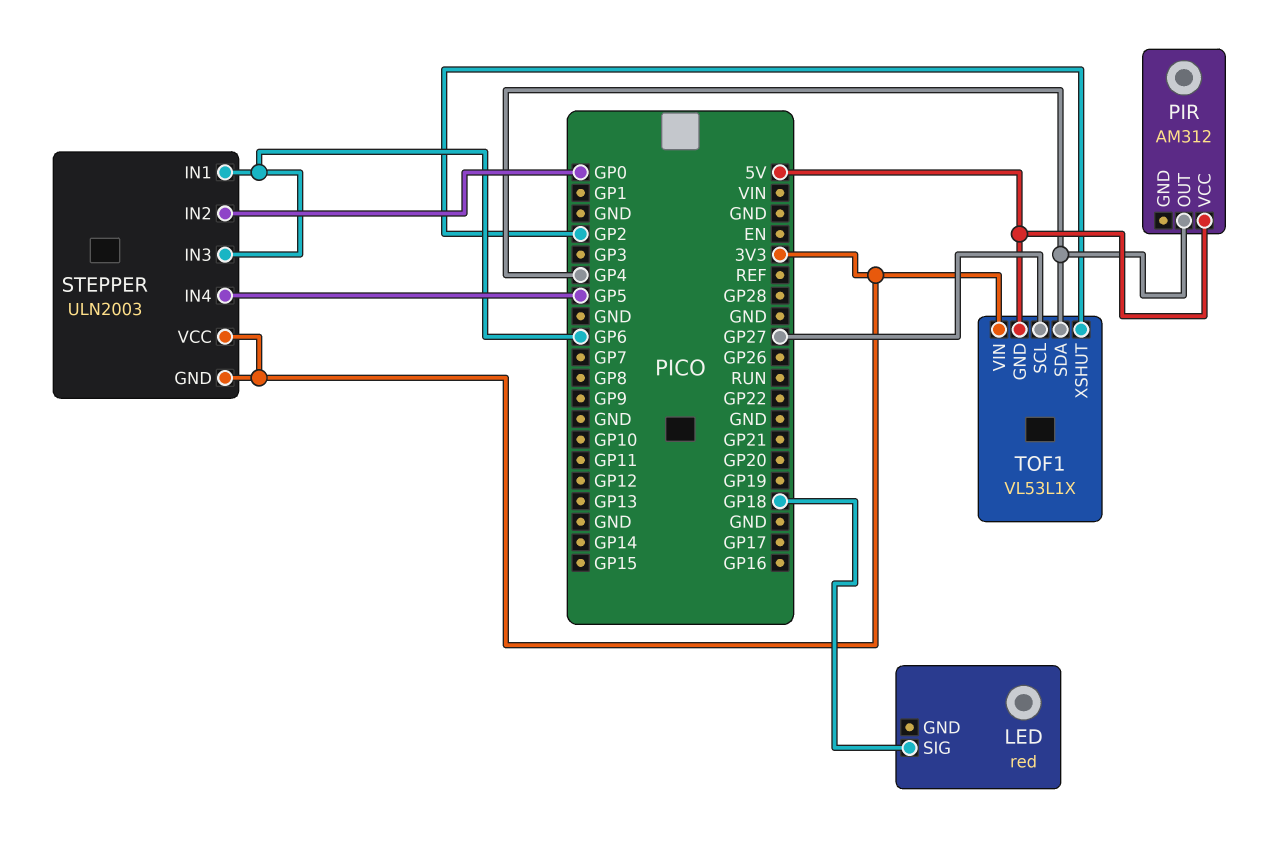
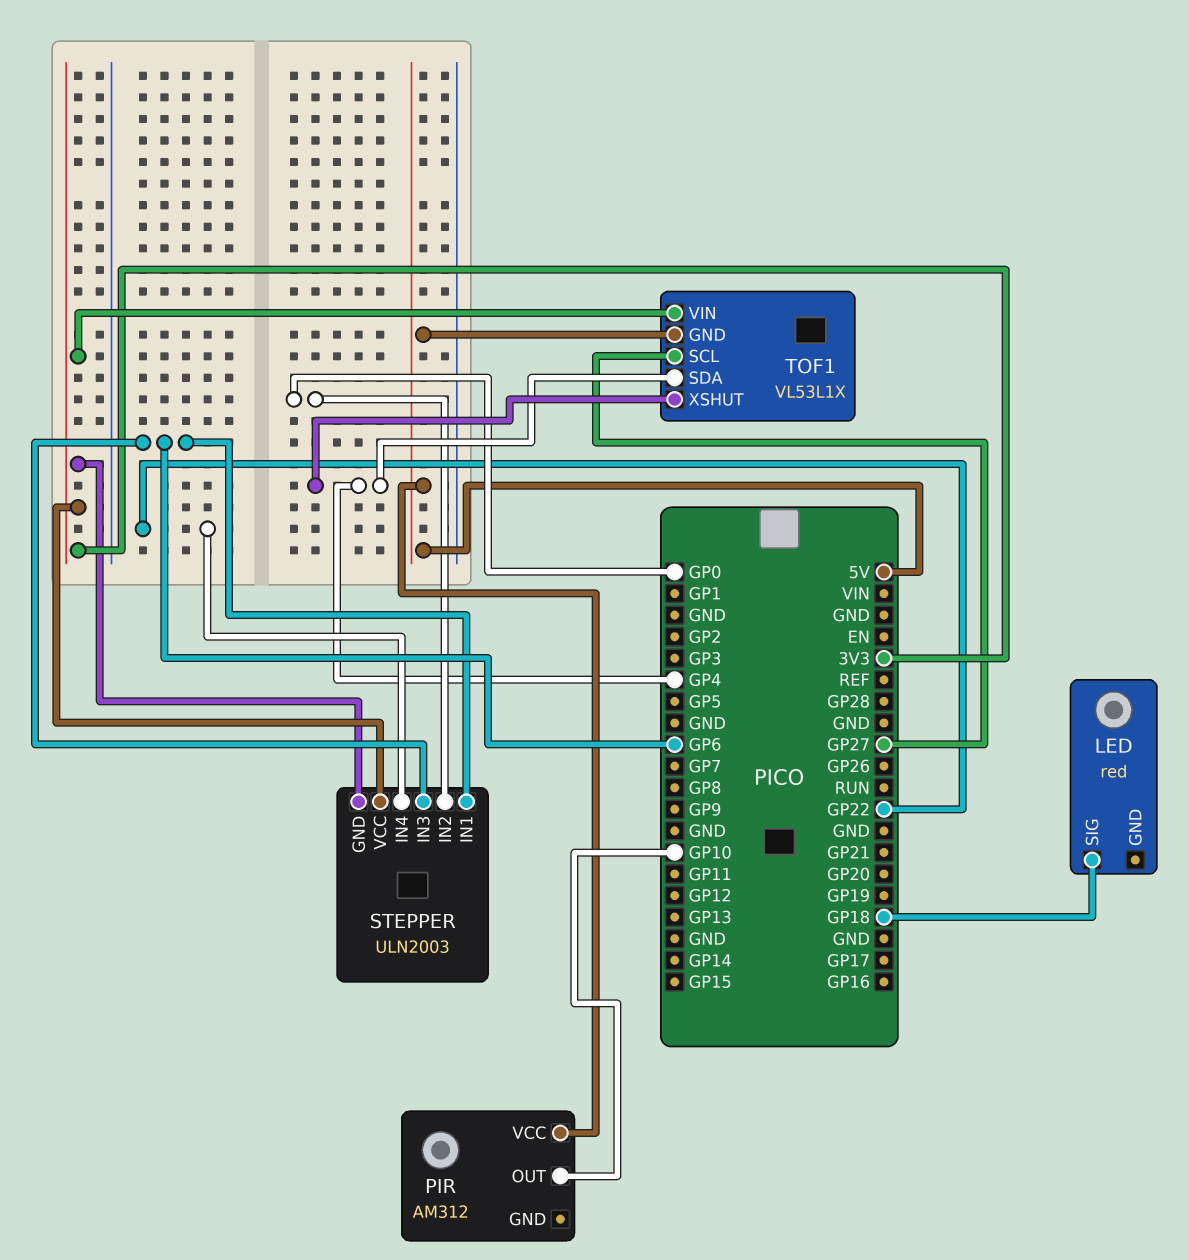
PIR pin OUT: GP4 -> GP10
STEPPER pin IN4: GP5 -> GP22
TOF1 pin XSHUT: GP2 -> GP4

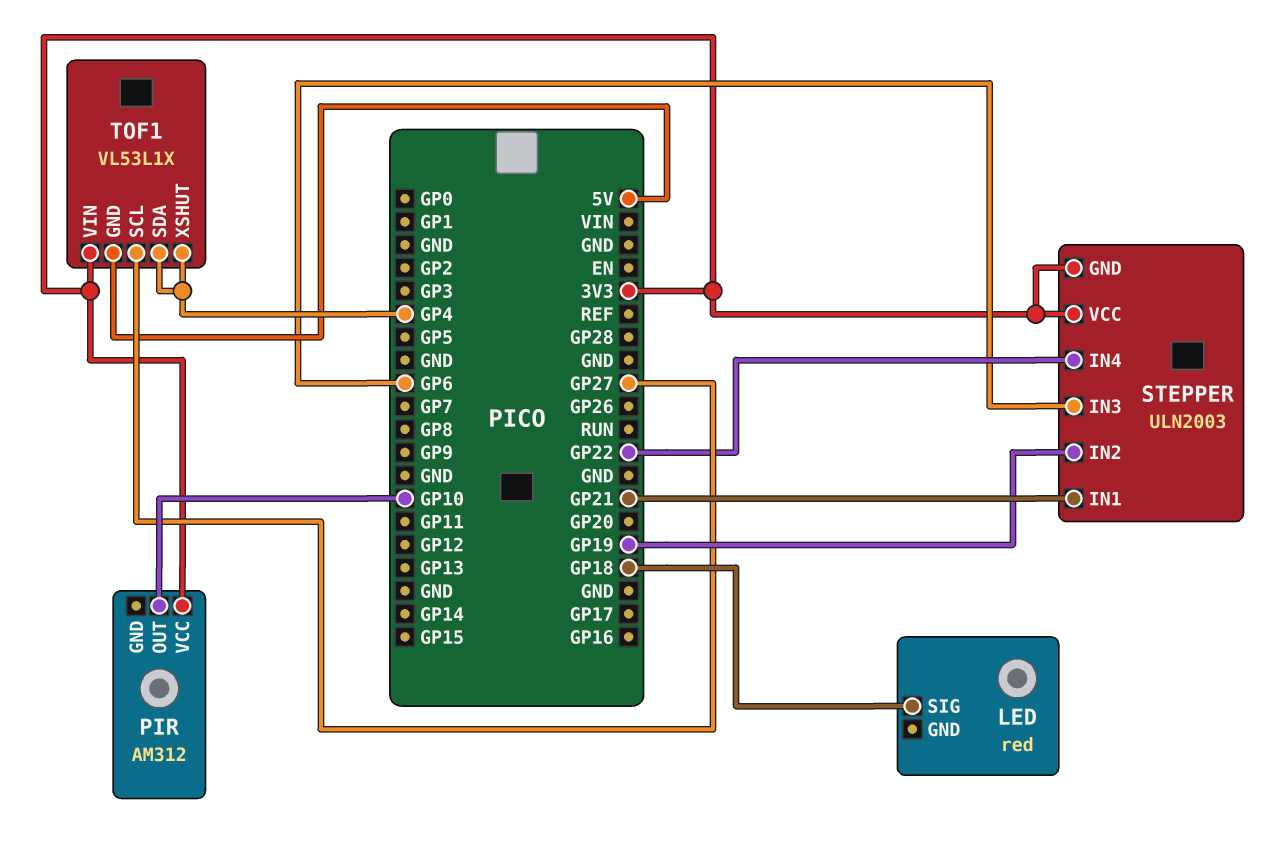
PIR pin VCC: 5V -> 3V3
STEPPER pin IN1: GP6 -> GP21
STEPPER pin IN2: GP0 -> GP19

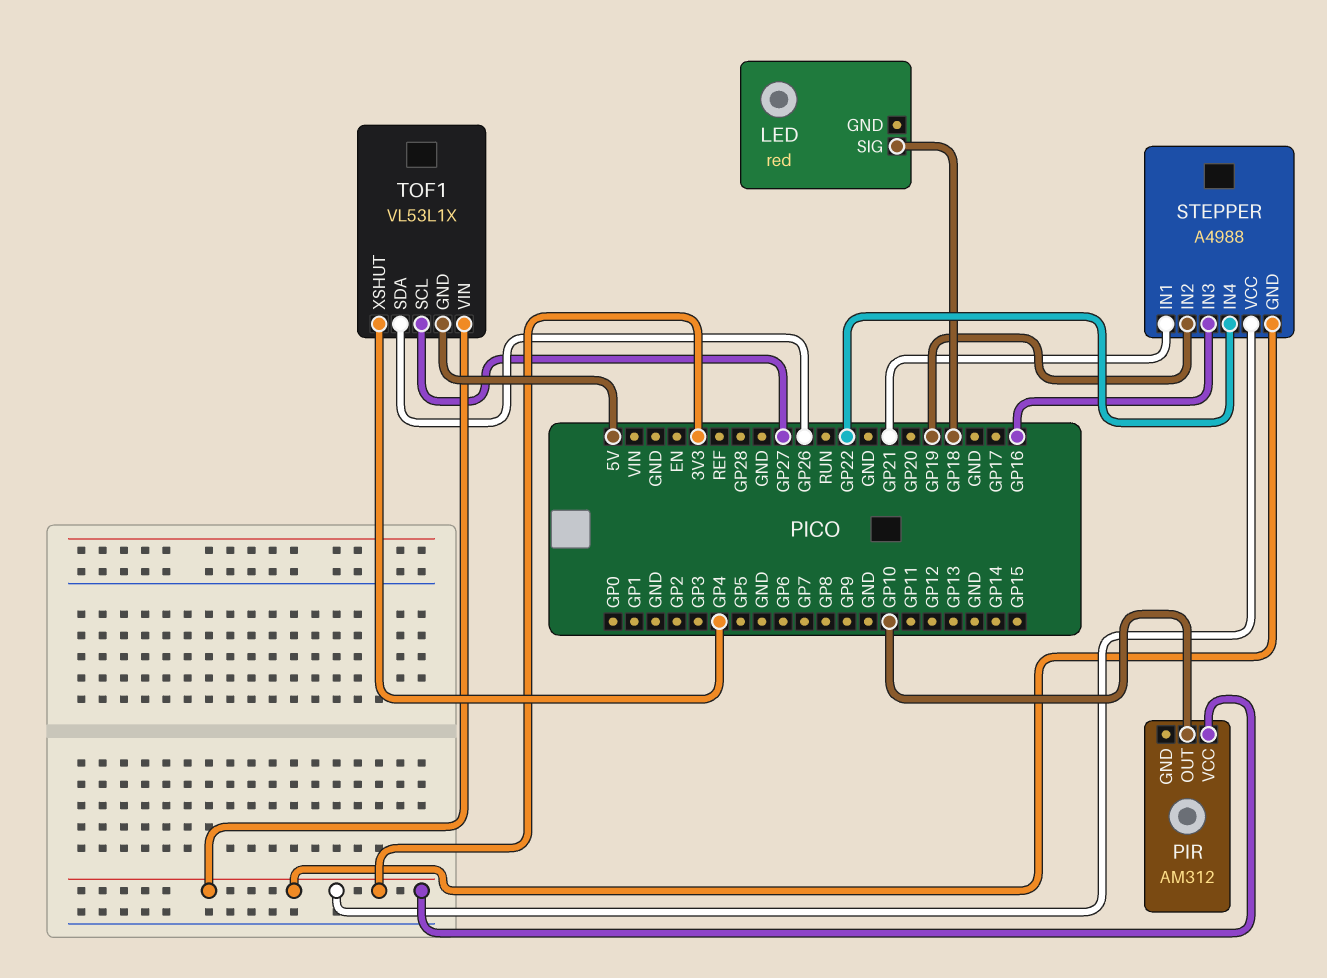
STEPPER: ULN2003 -> A4988
STEPPER pin IN3: GP6 -> GP16
TOF1 pin SDA: GP4 -> GP26

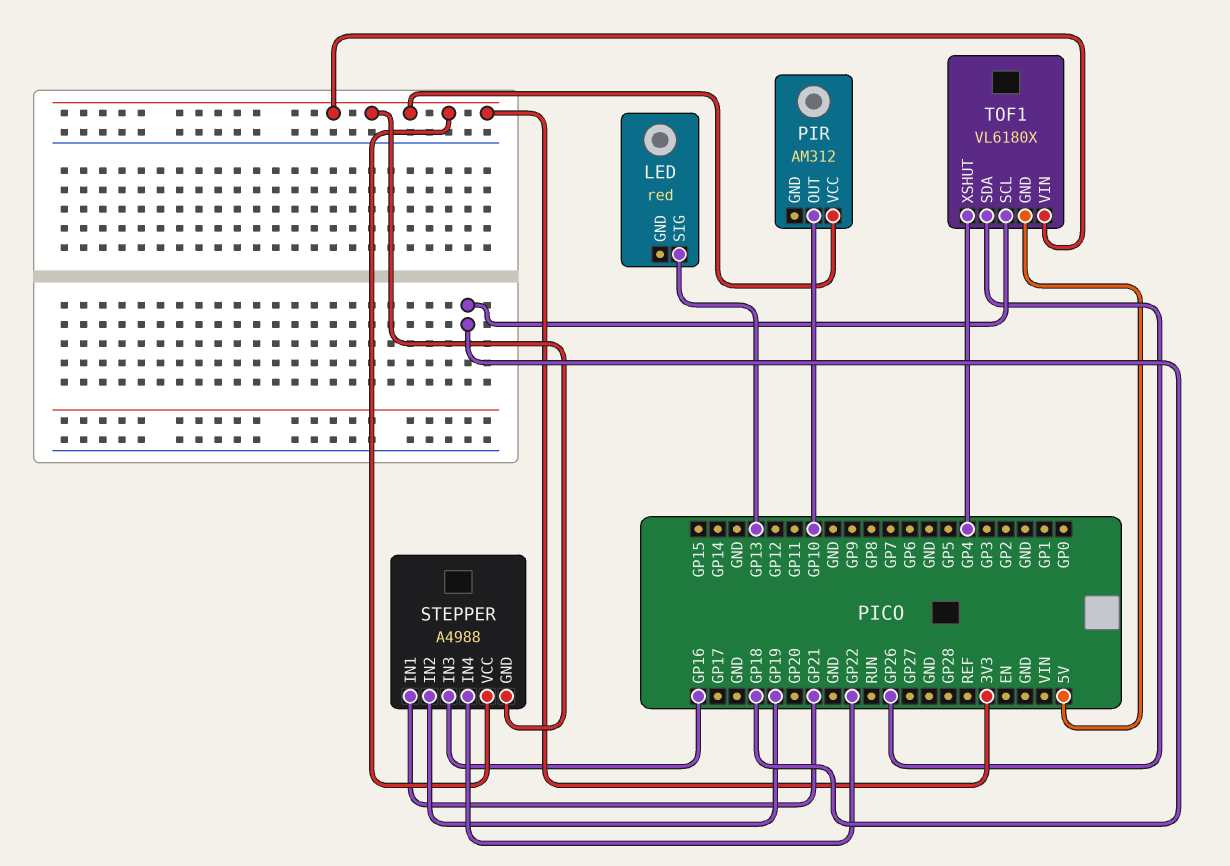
LED pin SIG: GP18 -> GP13
TOF1: VL53L1X -> VL6180X
TOF1 pin SCL: GP27 -> GP18

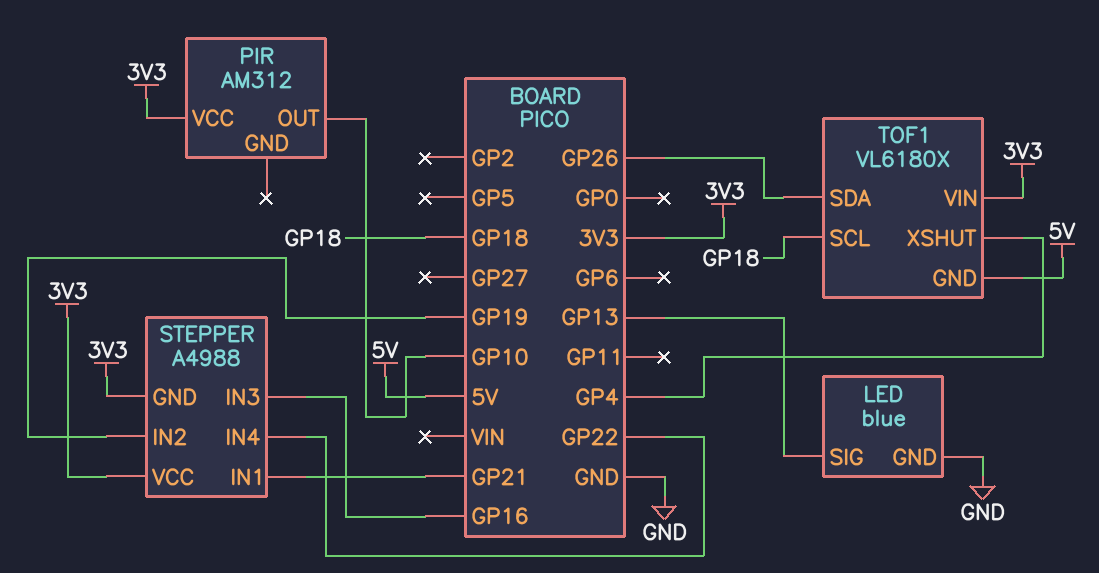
LED: red -> blue
LED pin GND: none -> GND

